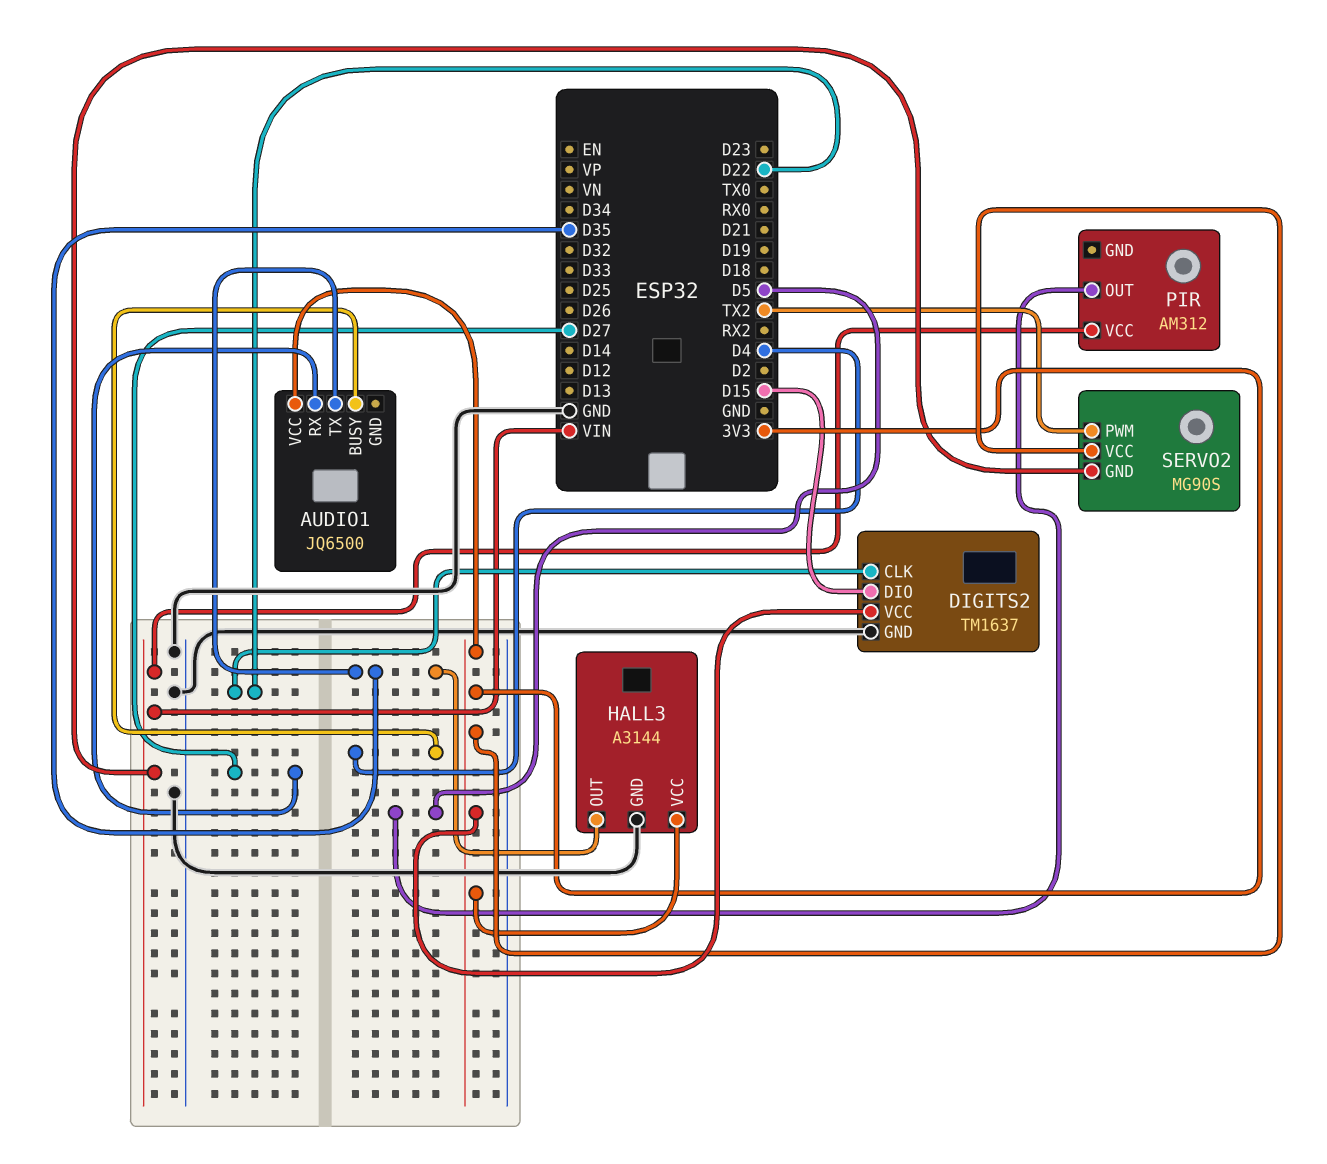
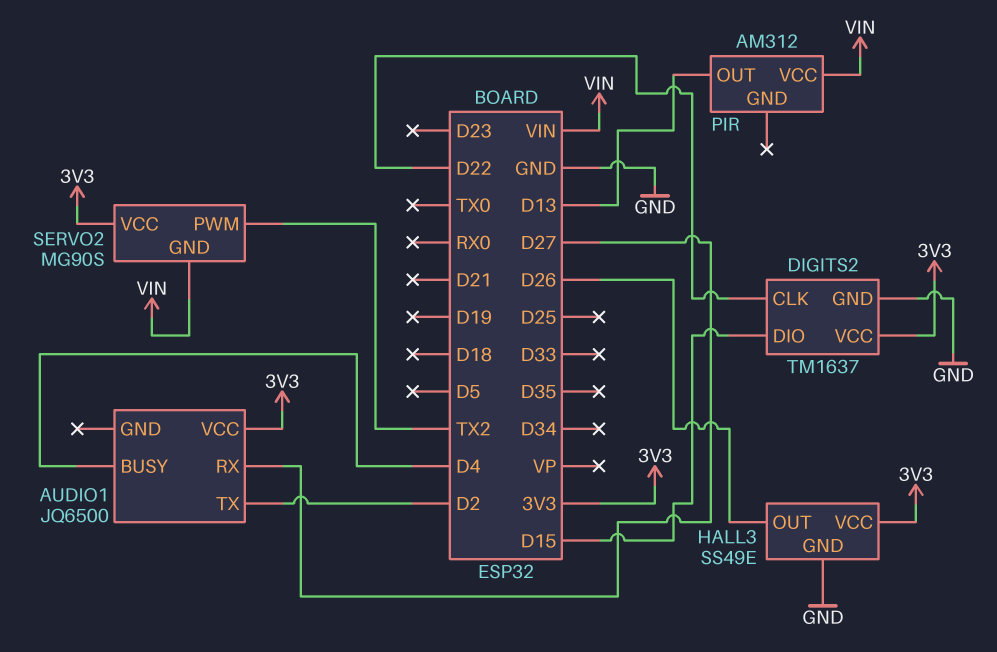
AUDIO1 pin TX: D35 -> D2
HALL3: A3144 -> SS49E
HALL3 pin OUT: D35 -> D26
PIR pin OUT: D5 -> D13

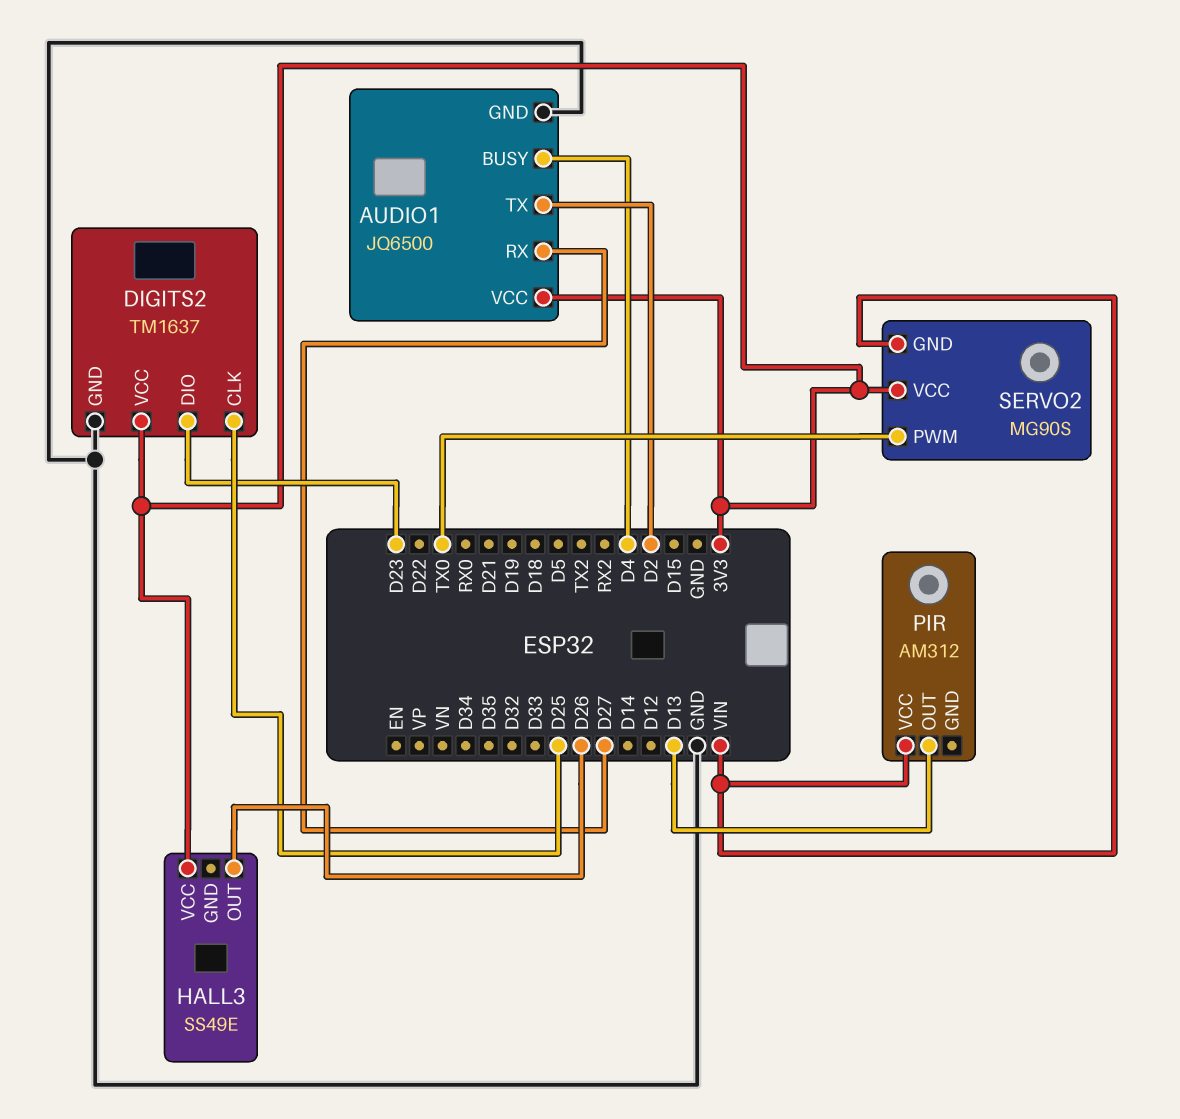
AUDIO1 pin GND: none -> GND
DIGITS2 pin CLK: D22 -> D25
DIGITS2 pin DIO: D15 -> D23
HALL3 pin GND: GND -> none
SERVO2 pin PWM: TX2 -> TX0

